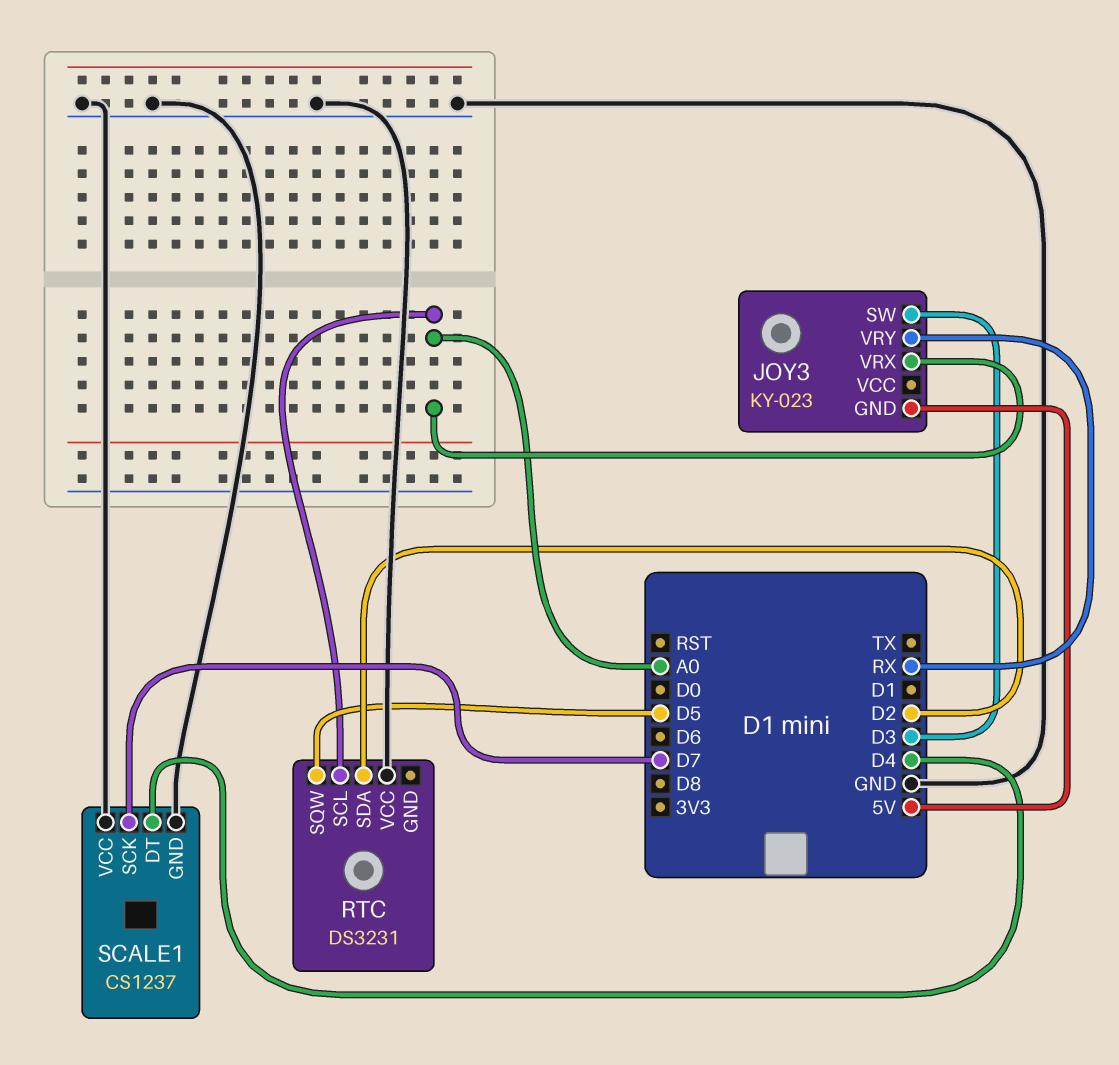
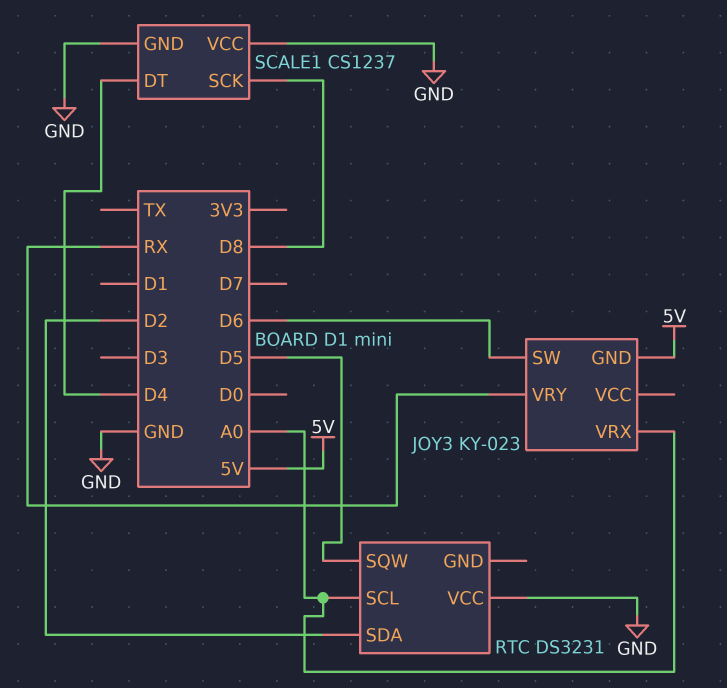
JOY3 pin SW: D3 -> D6
SCALE1 pin SCK: D7 -> D8

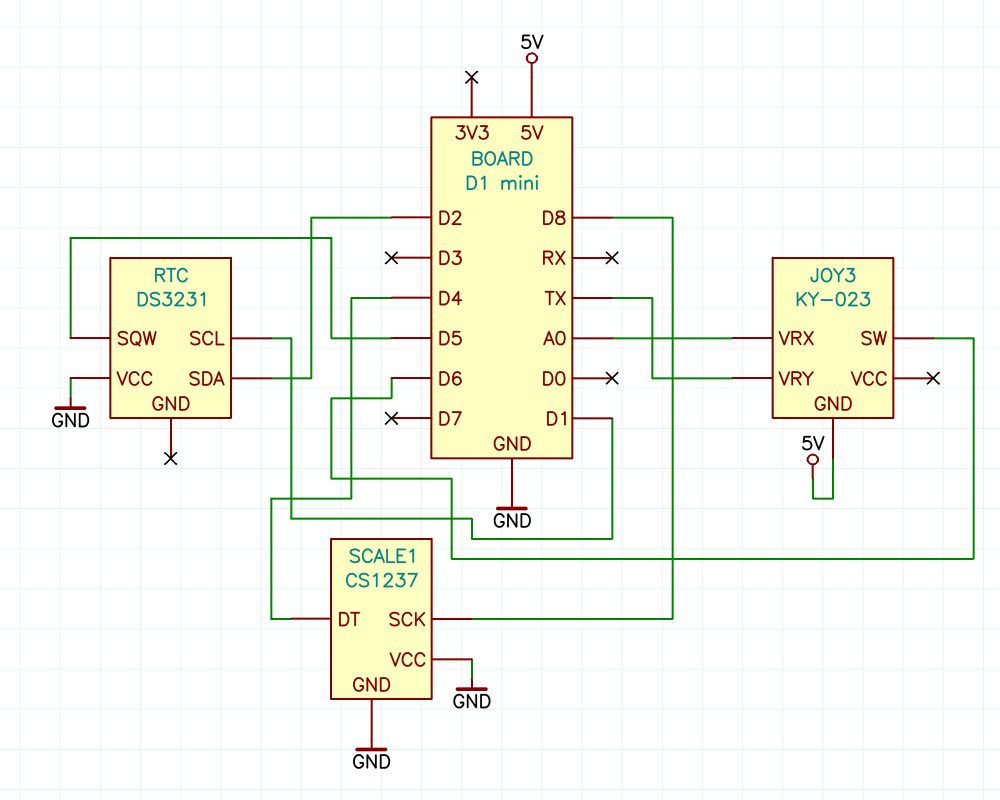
JOY3 pin VRY: RX -> TX
RTC pin SCL: A0 -> D1

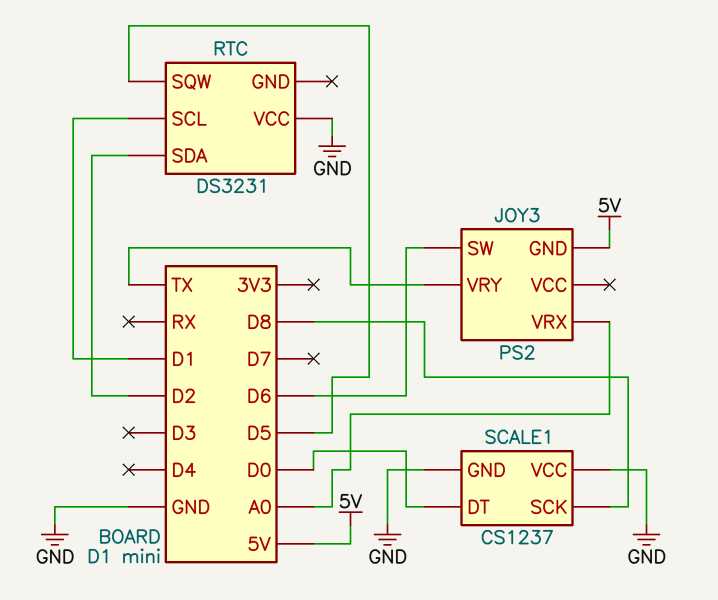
JOY3: KY-023 -> PS2
SCALE1 pin DT: D4 -> D0

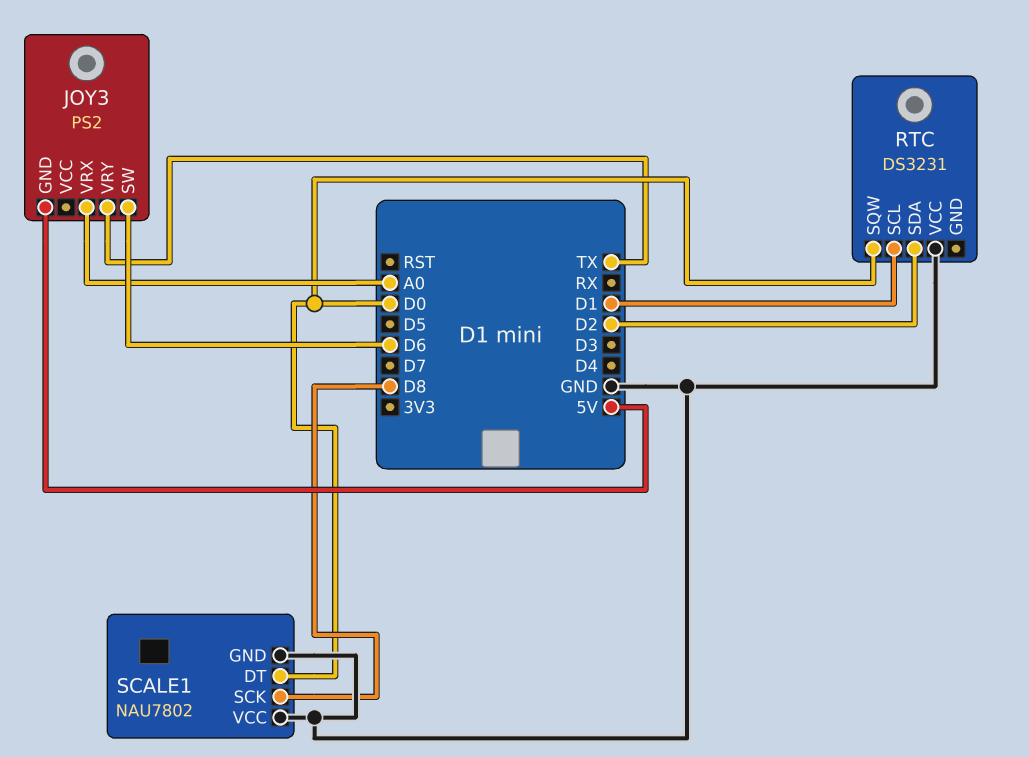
RTC pin SQW: D5 -> D0
SCALE1: CS1237 -> NAU7802

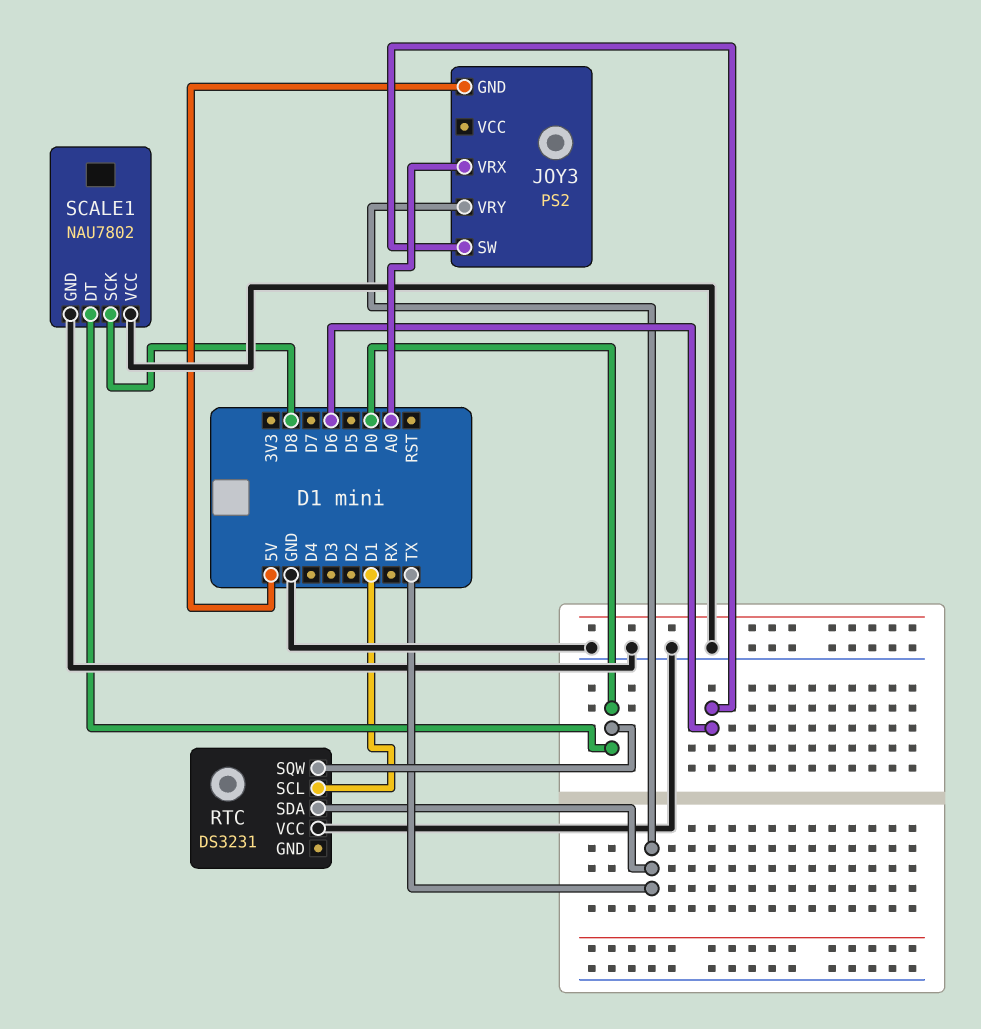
RTC pin SDA: D2 -> TX

